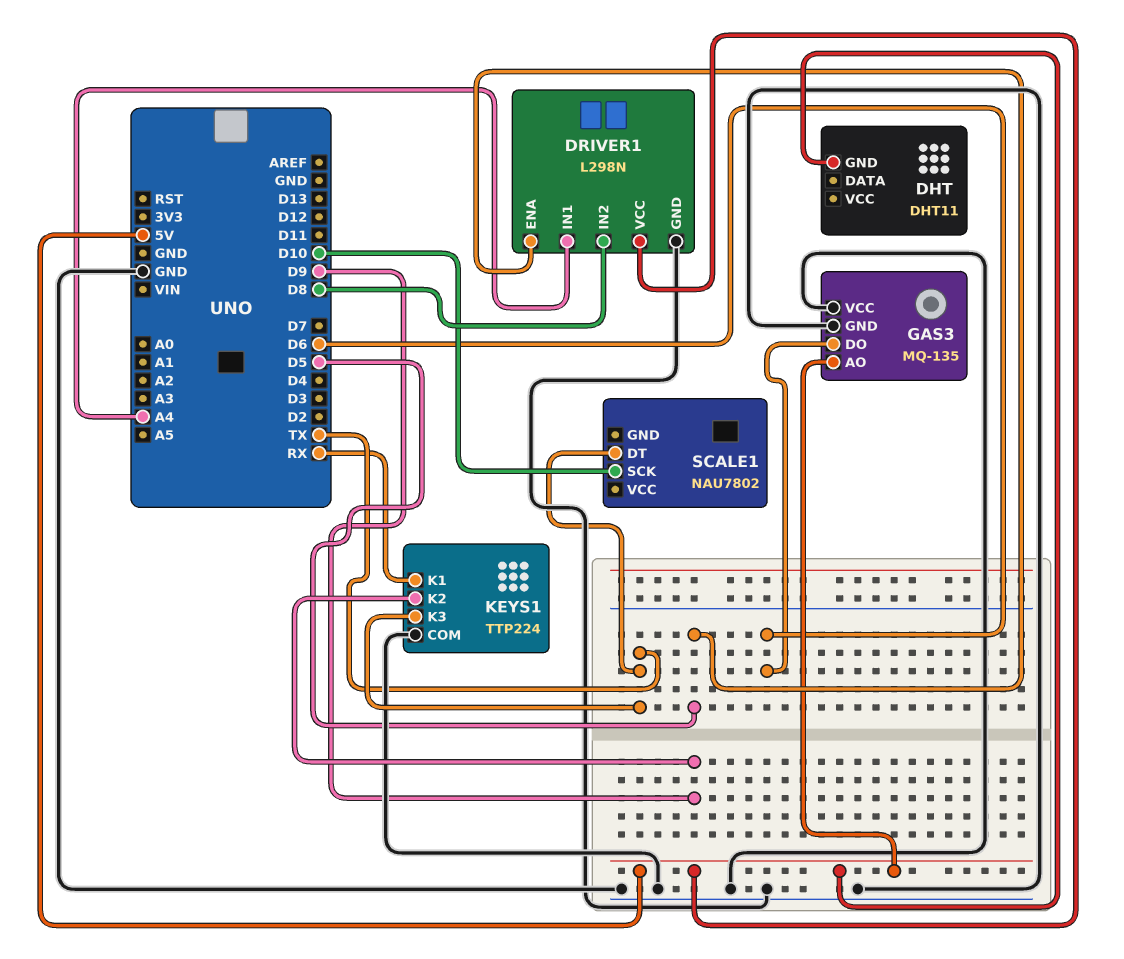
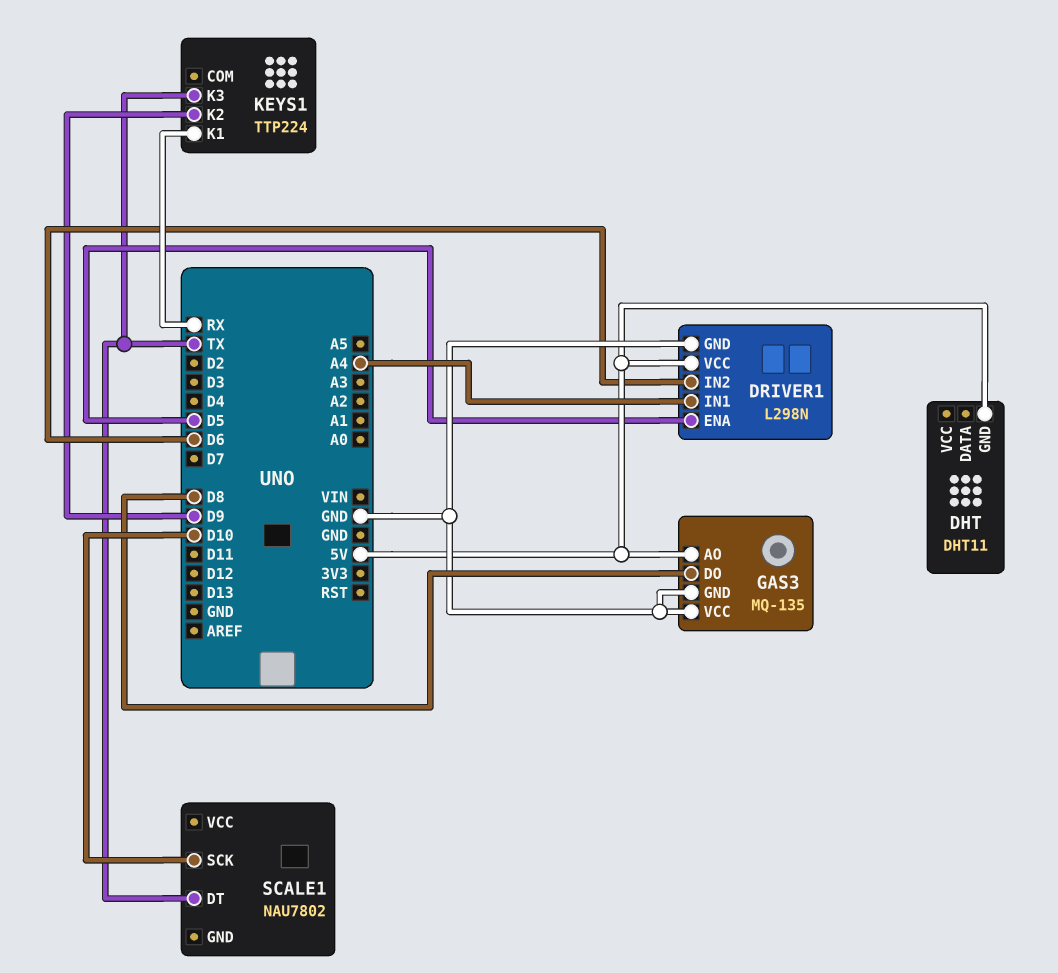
DRIVER1 pin IN2: D8 -> D6
GAS3 pin DO: D6 -> D8
KEYS1 pin COM: GND -> none

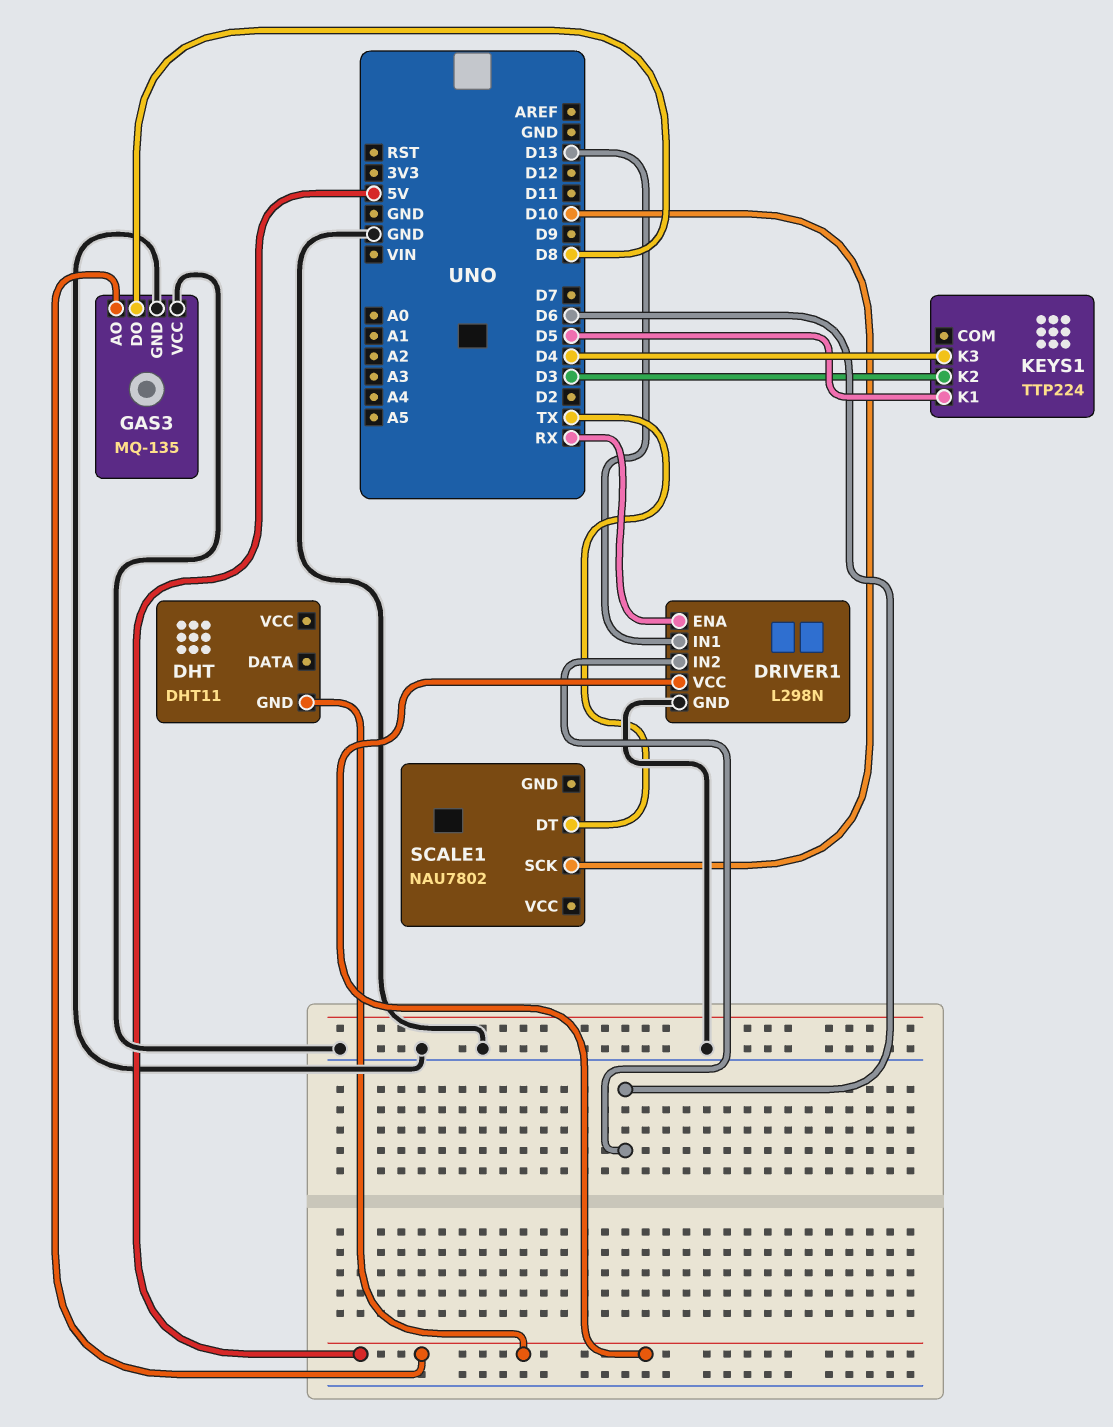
DRIVER1 pin ENA: D5 -> RX
DRIVER1 pin IN1: A4 -> D13
KEYS1 pin K1: RX -> D5
KEYS1 pin K2: D9 -> D3
KEYS1 pin K3: TX -> D4

